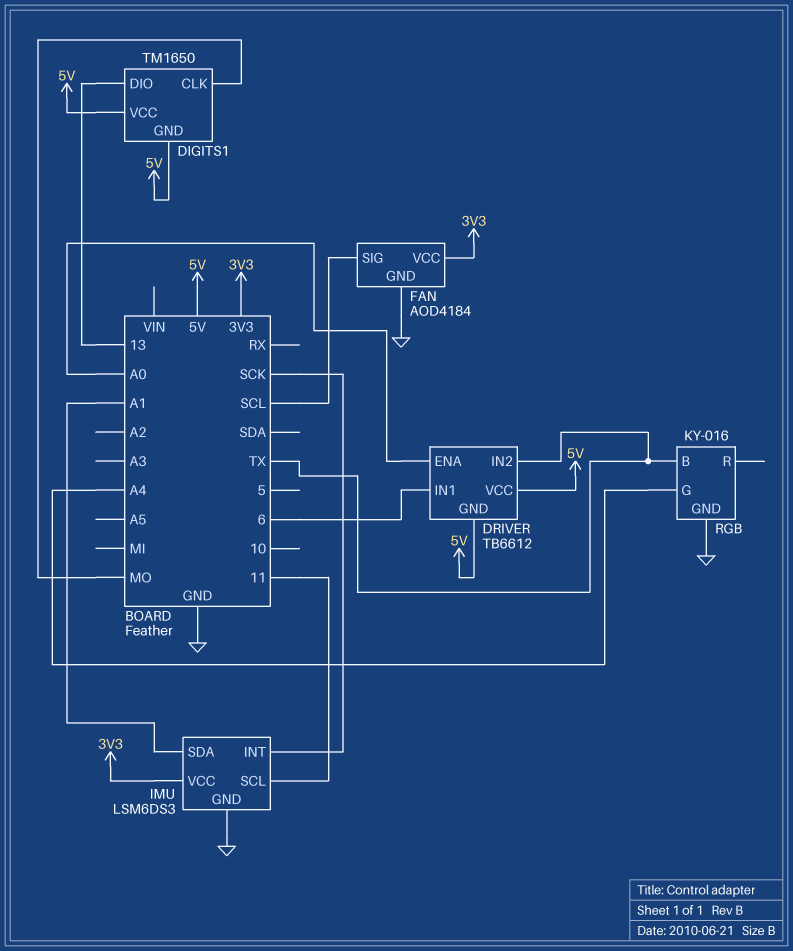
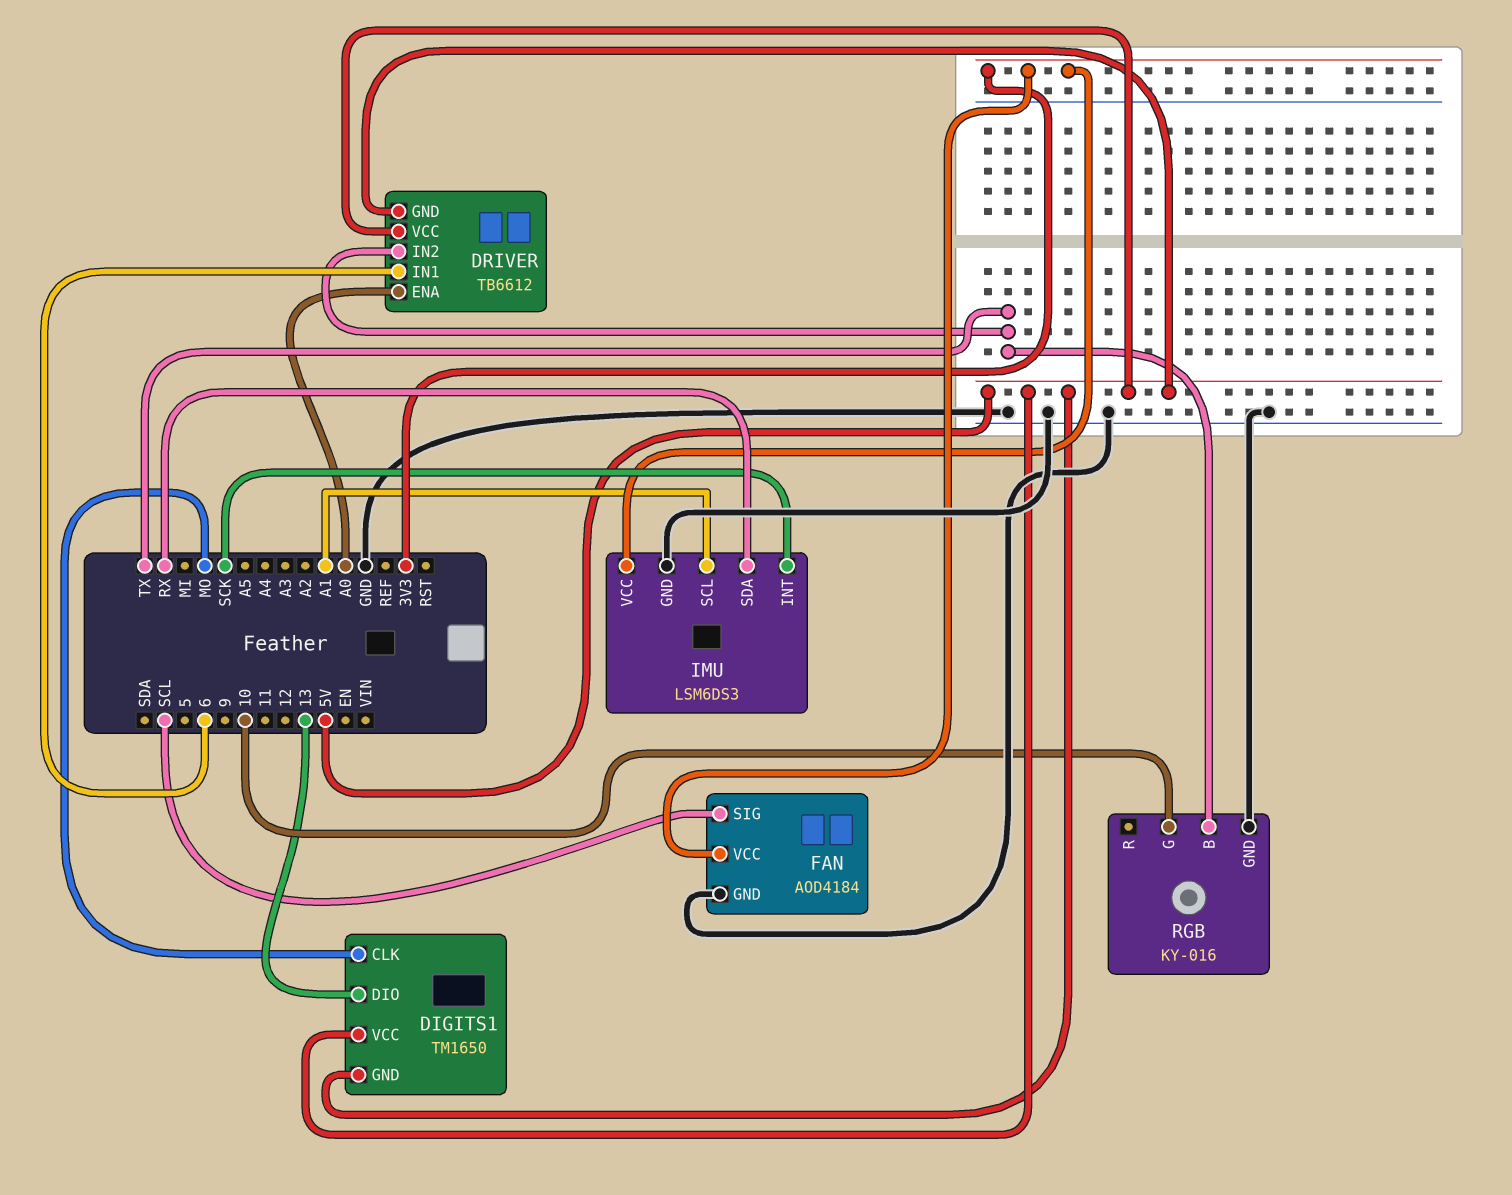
IMU pin SCL: 11 -> A1
IMU pin SDA: A1 -> RX
RGB pin G: A4 -> 10

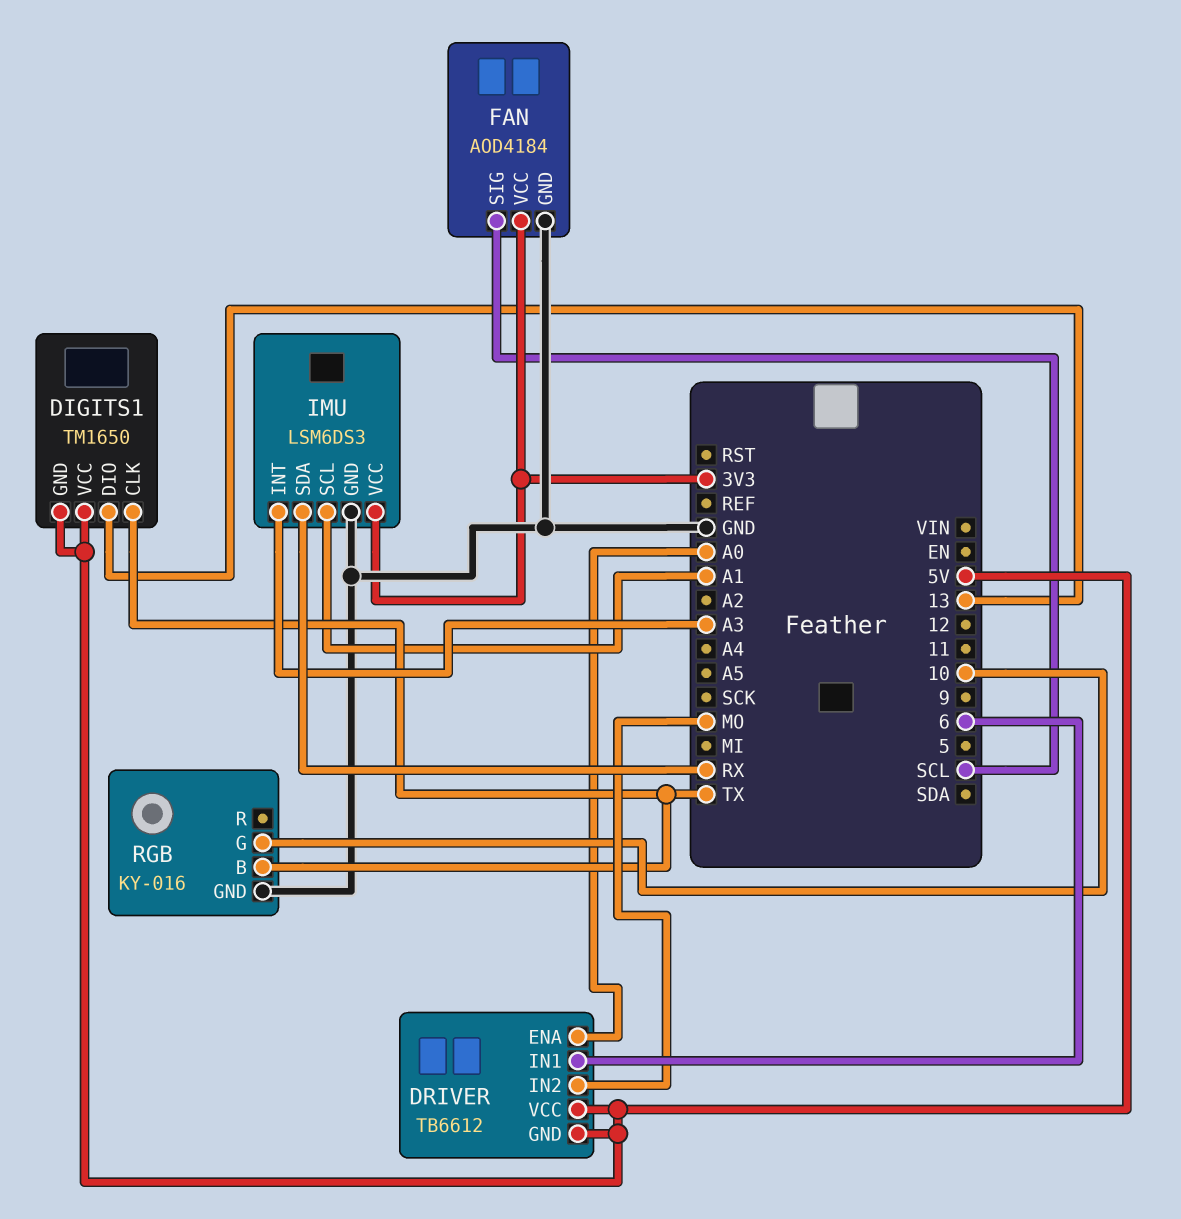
DIGITS1 pin CLK: MO -> TX
DRIVER pin IN2: TX -> MO
IMU pin INT: SCK -> A3

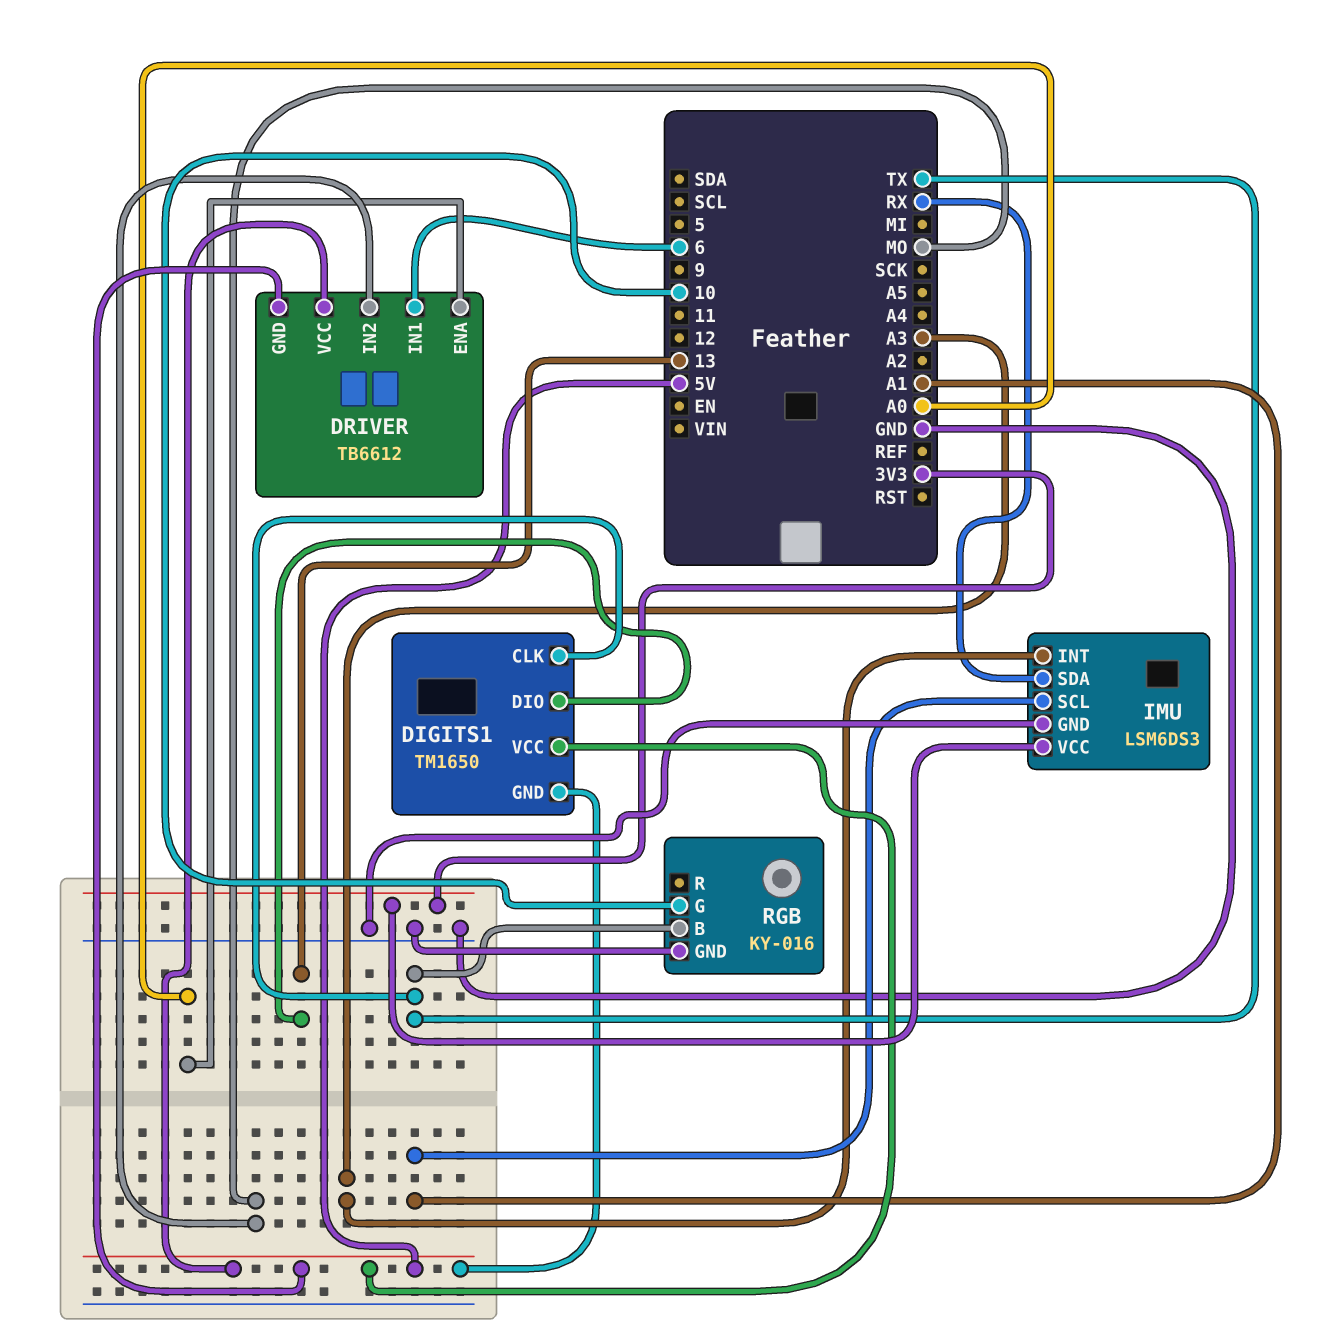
FAN: AOD4184 -> none
FAN pin GND: GND -> none
FAN pin SIG: SCL -> none
FAN pin VCC: 3V3 -> none

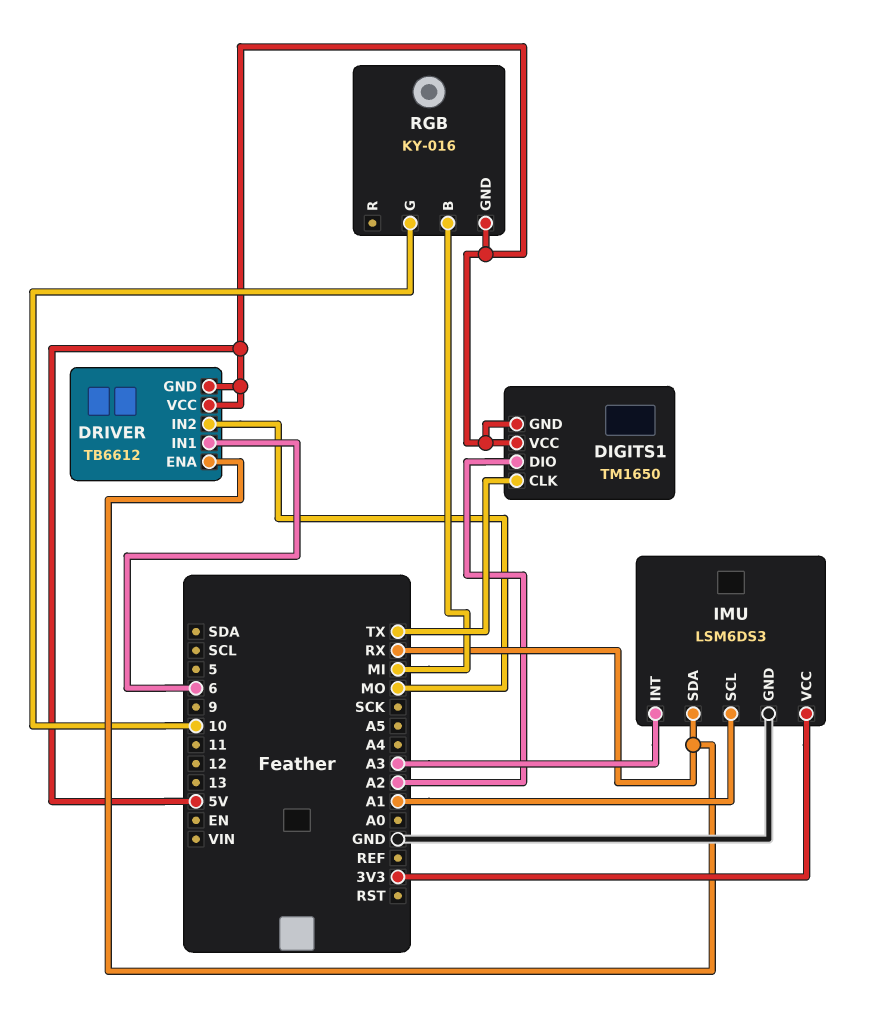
DIGITS1 pin DIO: 13 -> A2
DRIVER pin ENA: A0 -> RX
RGB pin B: TX -> MI
RGB pin GND: GND -> 5V

